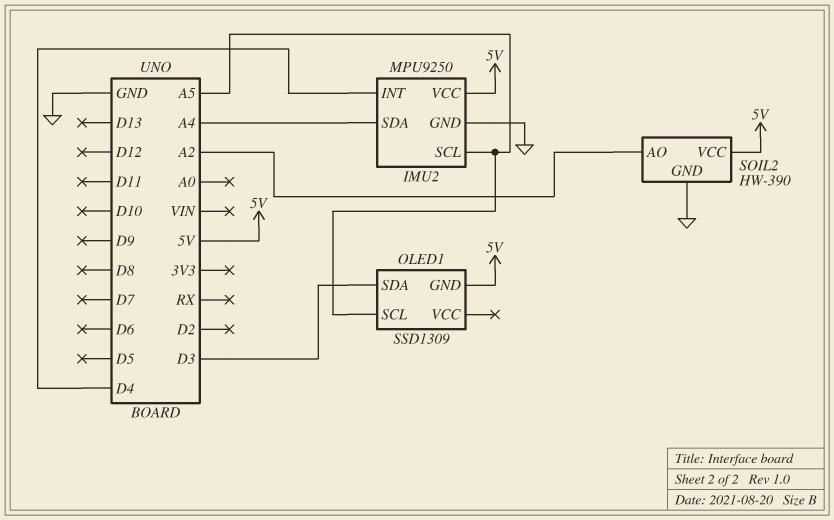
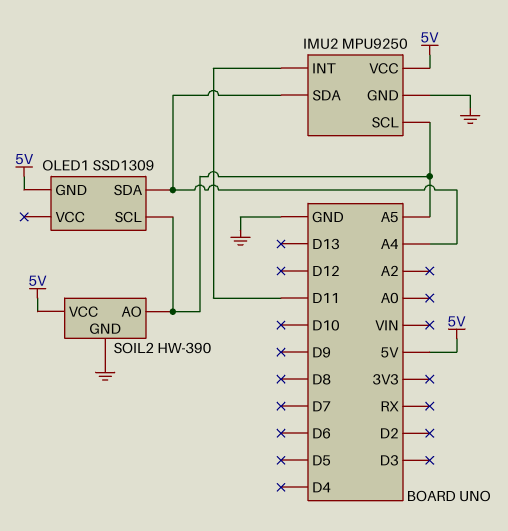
IMU2 pin INT: D4 -> D11
OLED1 pin SDA: D3 -> A4
SOIL2 pin AO: A2 -> A5

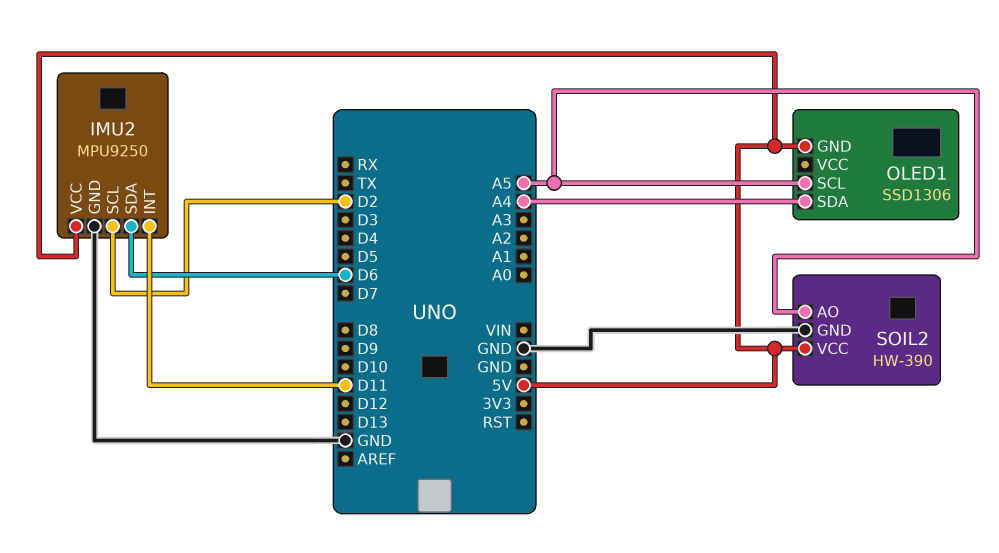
IMU2 pin SCL: A5 -> D2
IMU2 pin SDA: A4 -> D6
OLED1: SSD1309 -> SSD1306

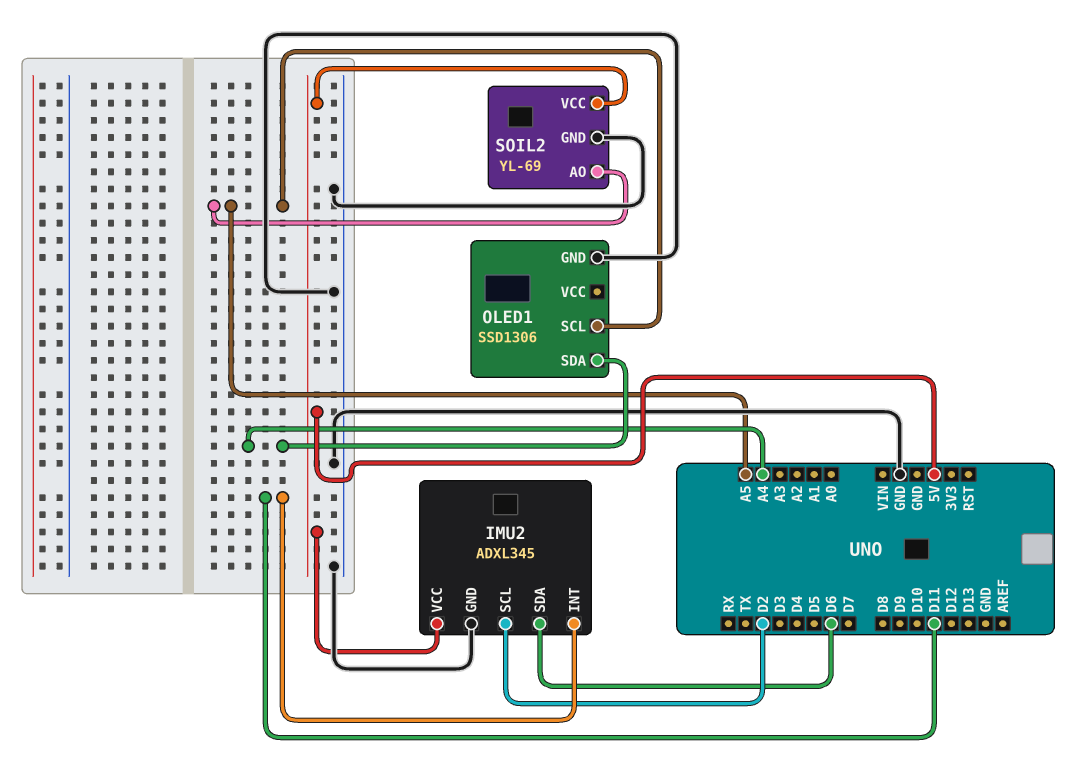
IMU2: MPU9250 -> ADXL345
OLED1 pin GND: 5V -> GND
SOIL2: HW-390 -> YL-69

